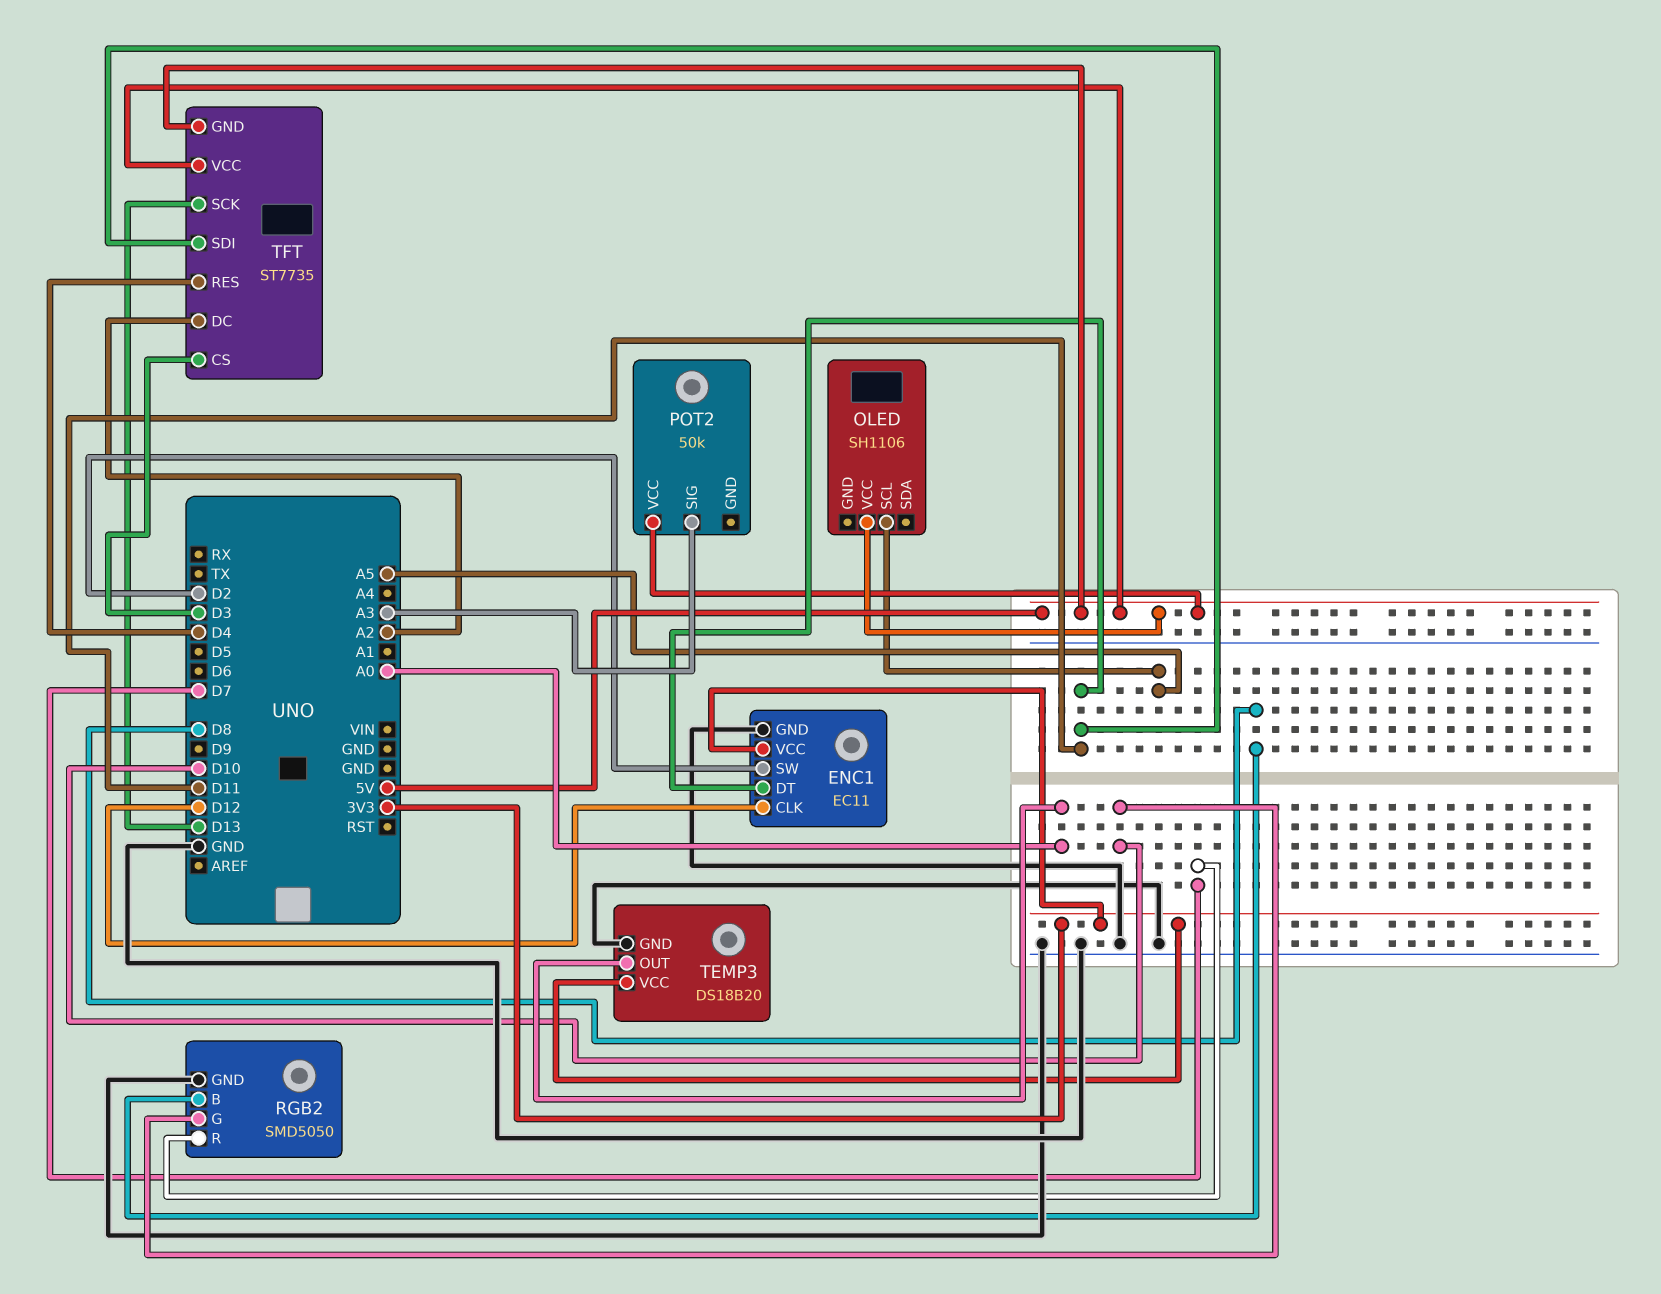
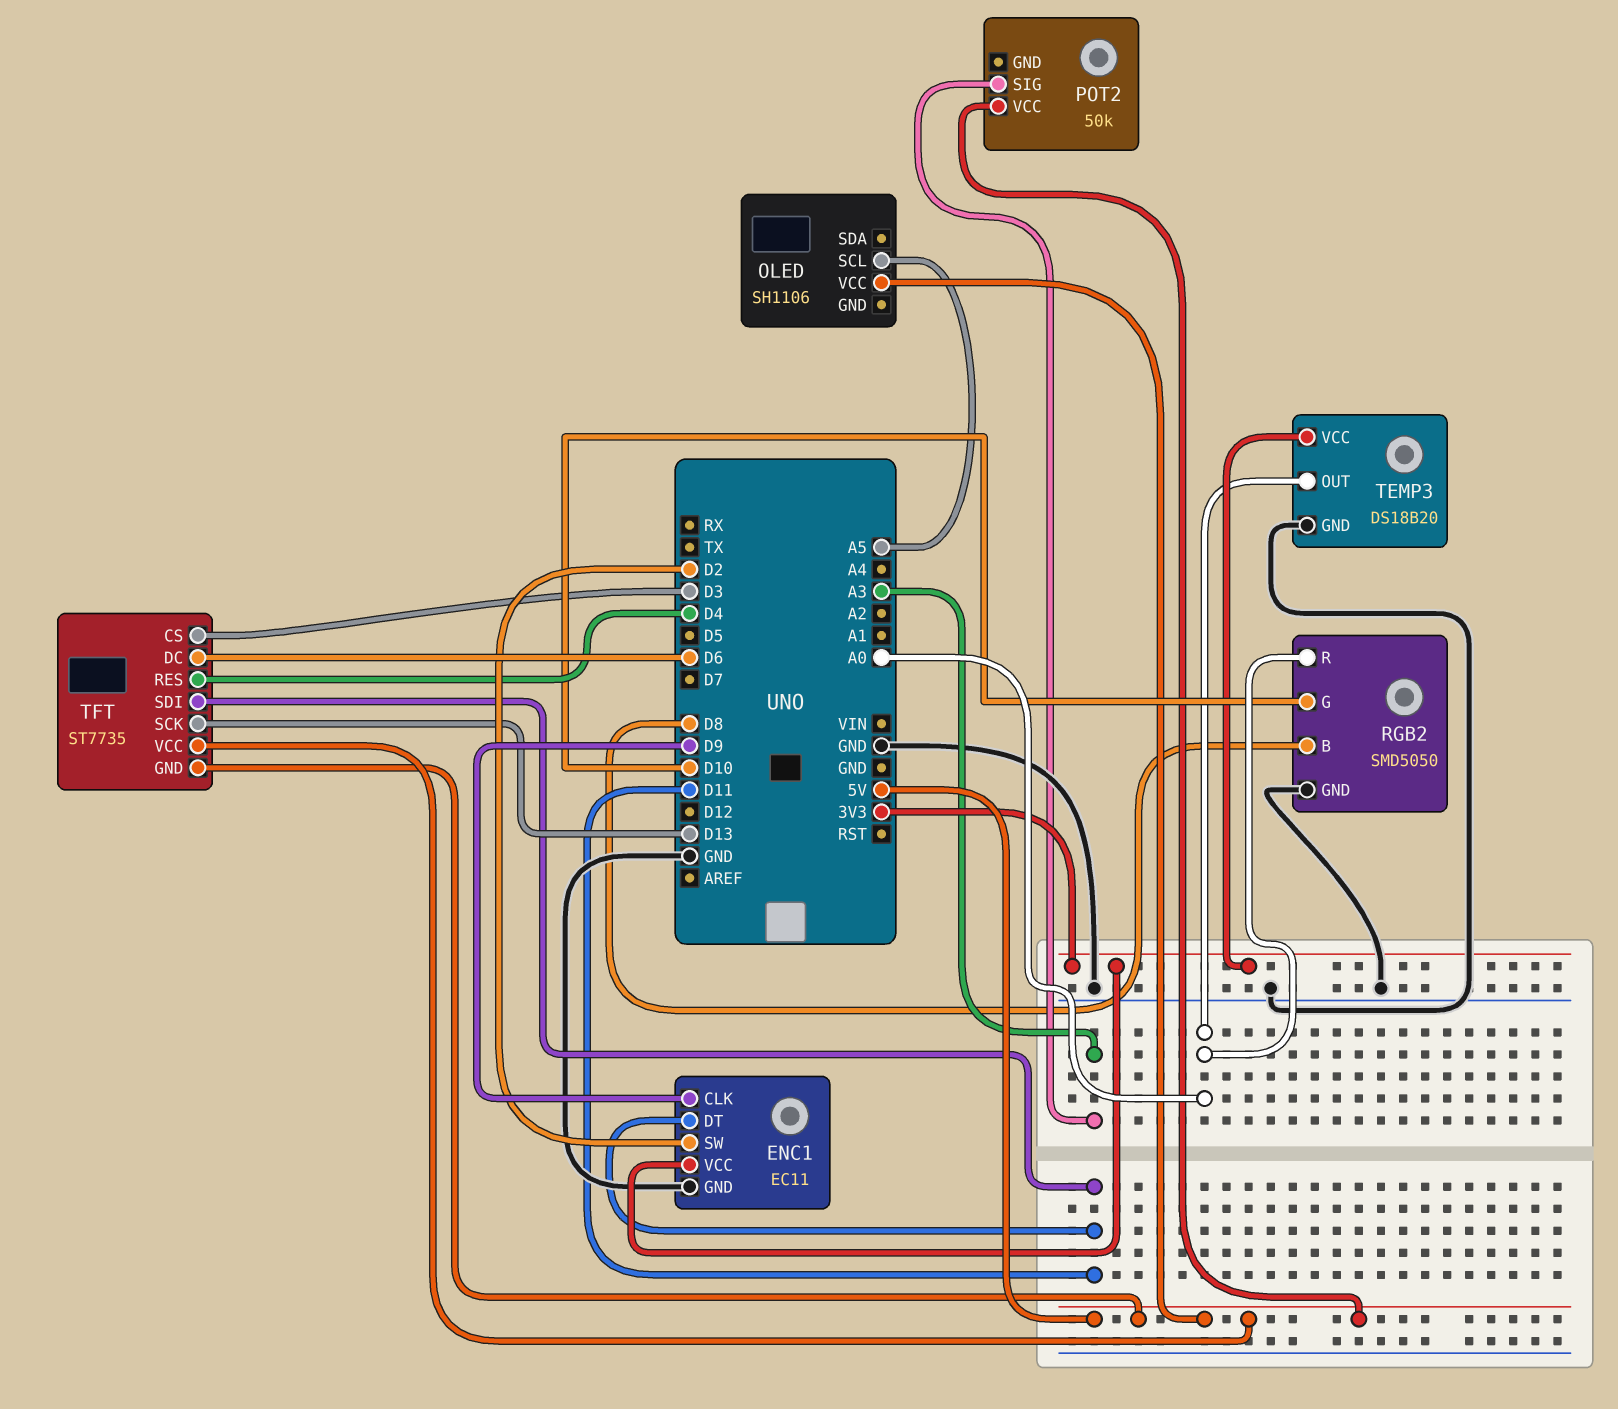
ENC1 pin CLK: D12 -> D9
RGB2 pin R: D7 -> A0
TFT pin DC: A2 -> D6

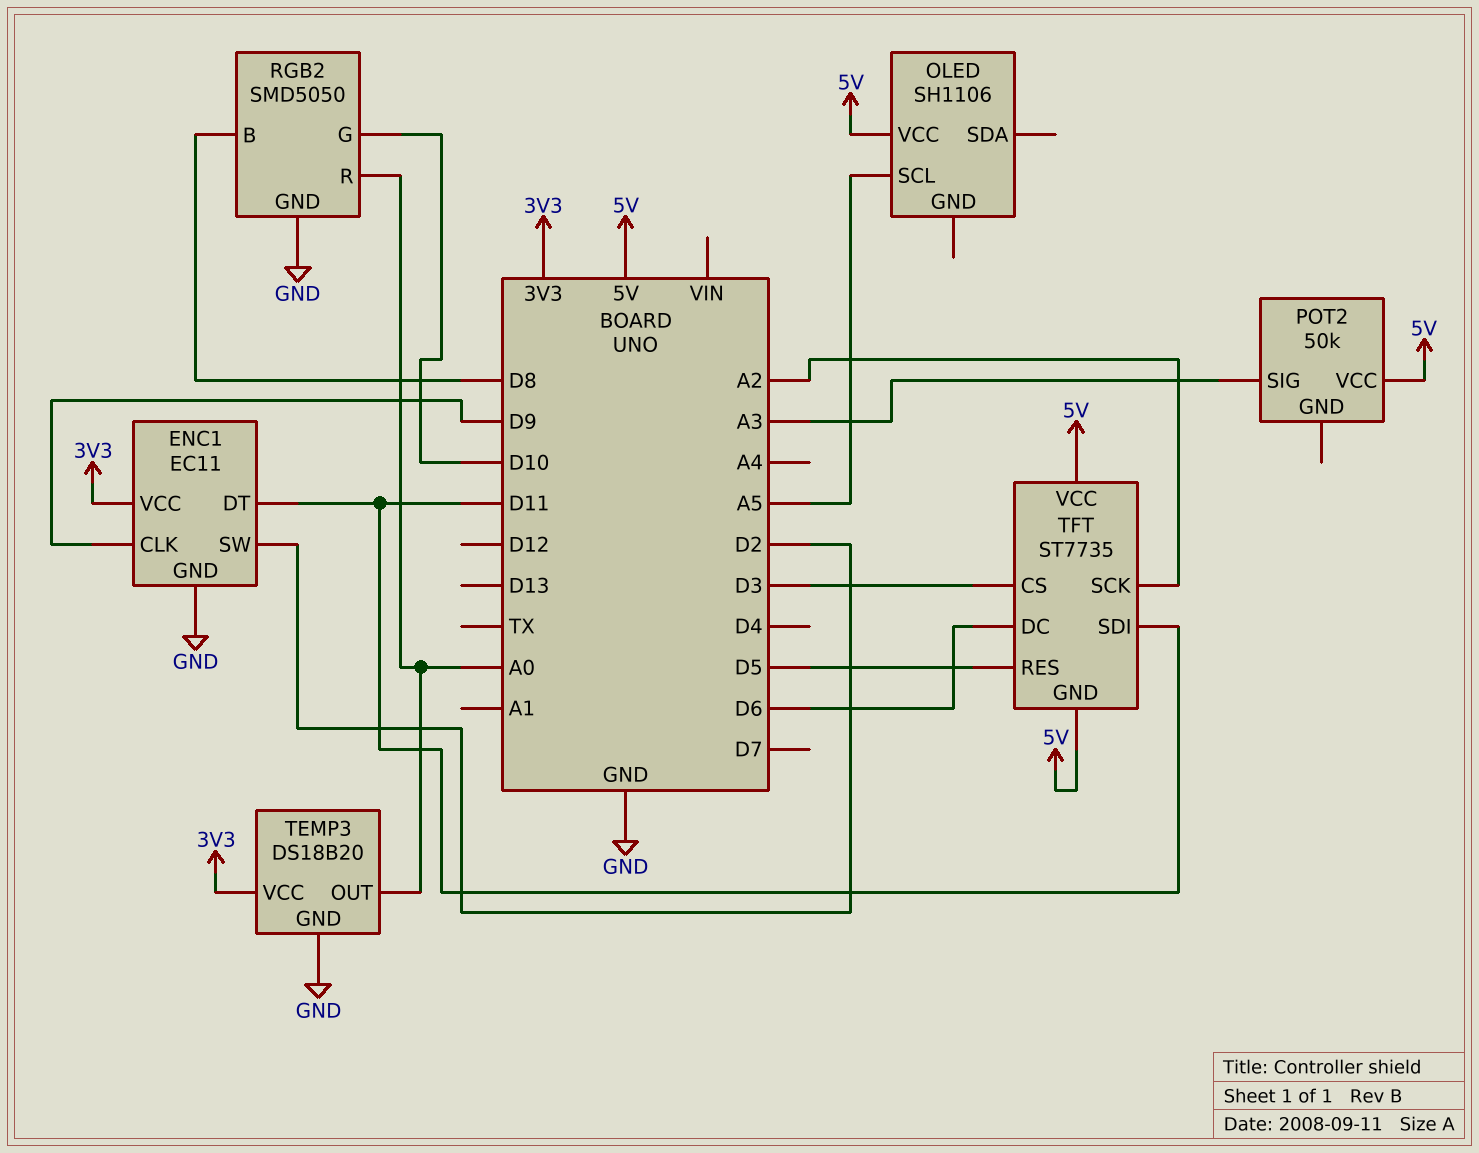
TFT pin RES: D4 -> D5
TFT pin SCK: D13 -> A2

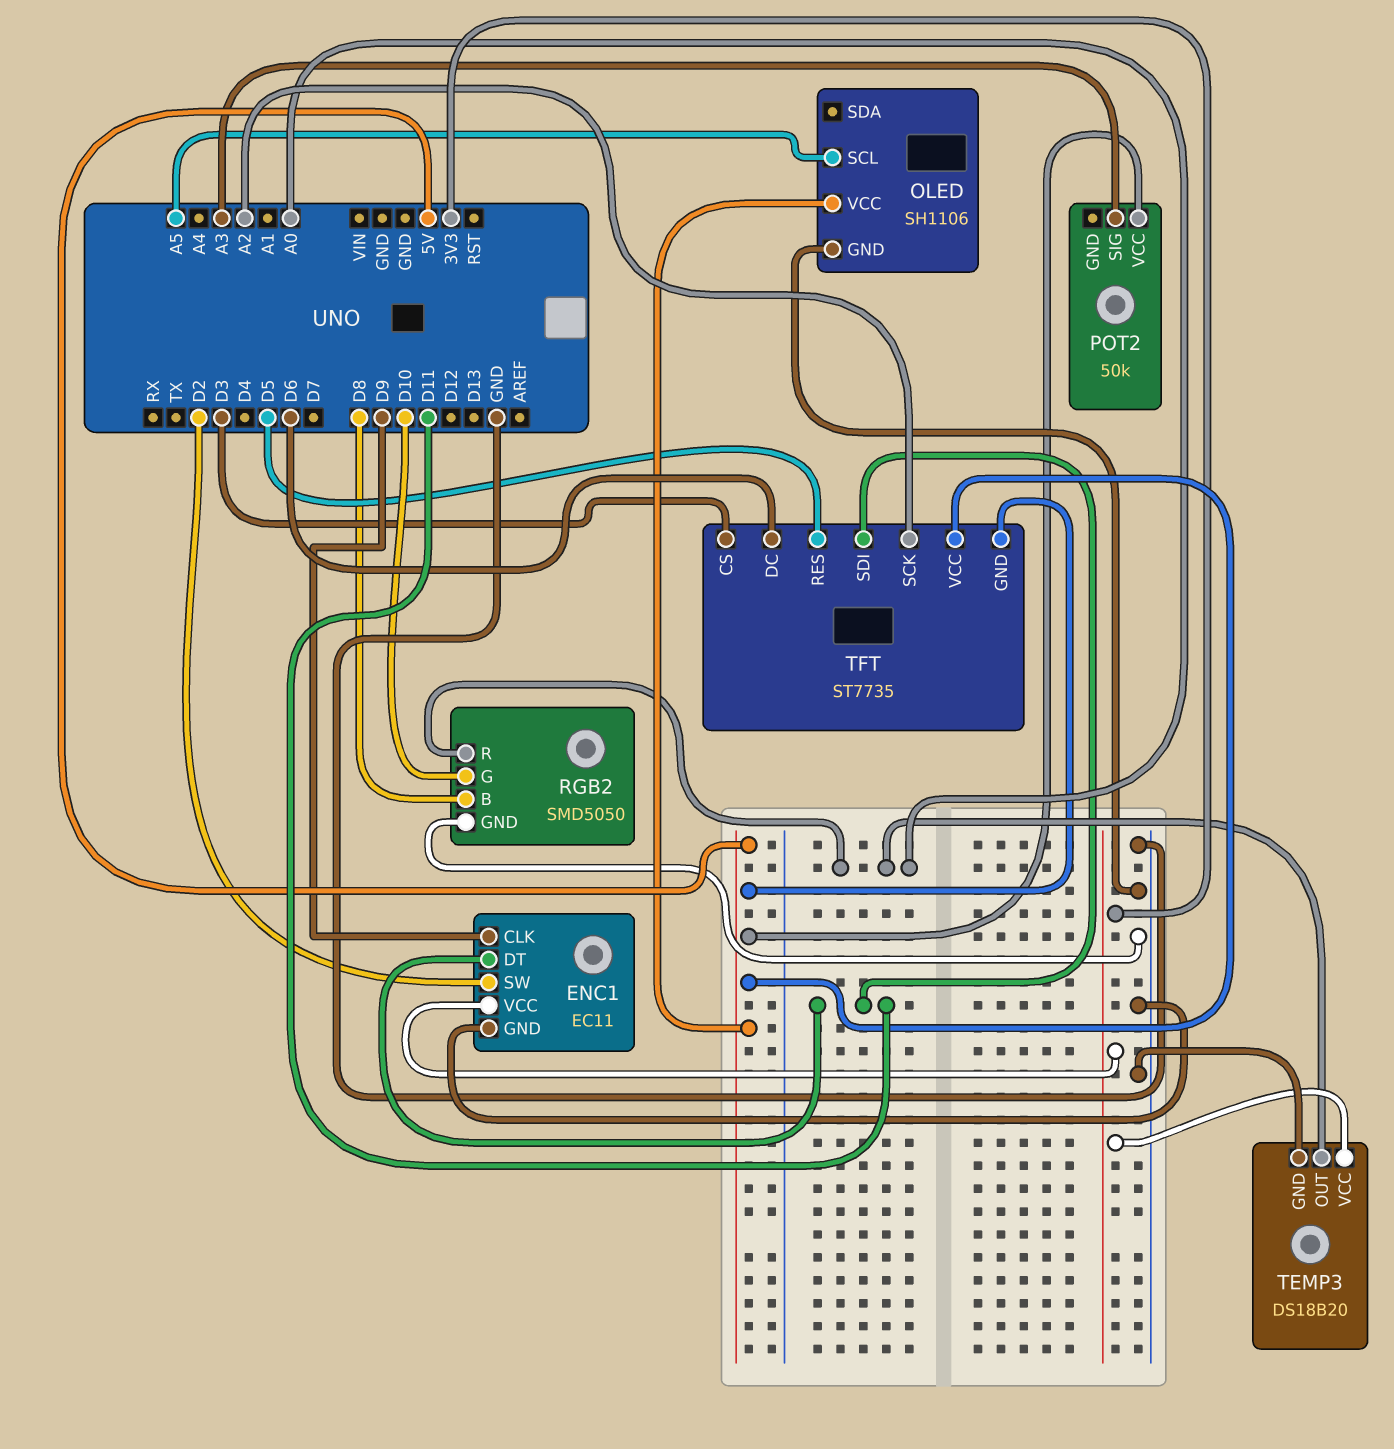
OLED pin GND: none -> GND

